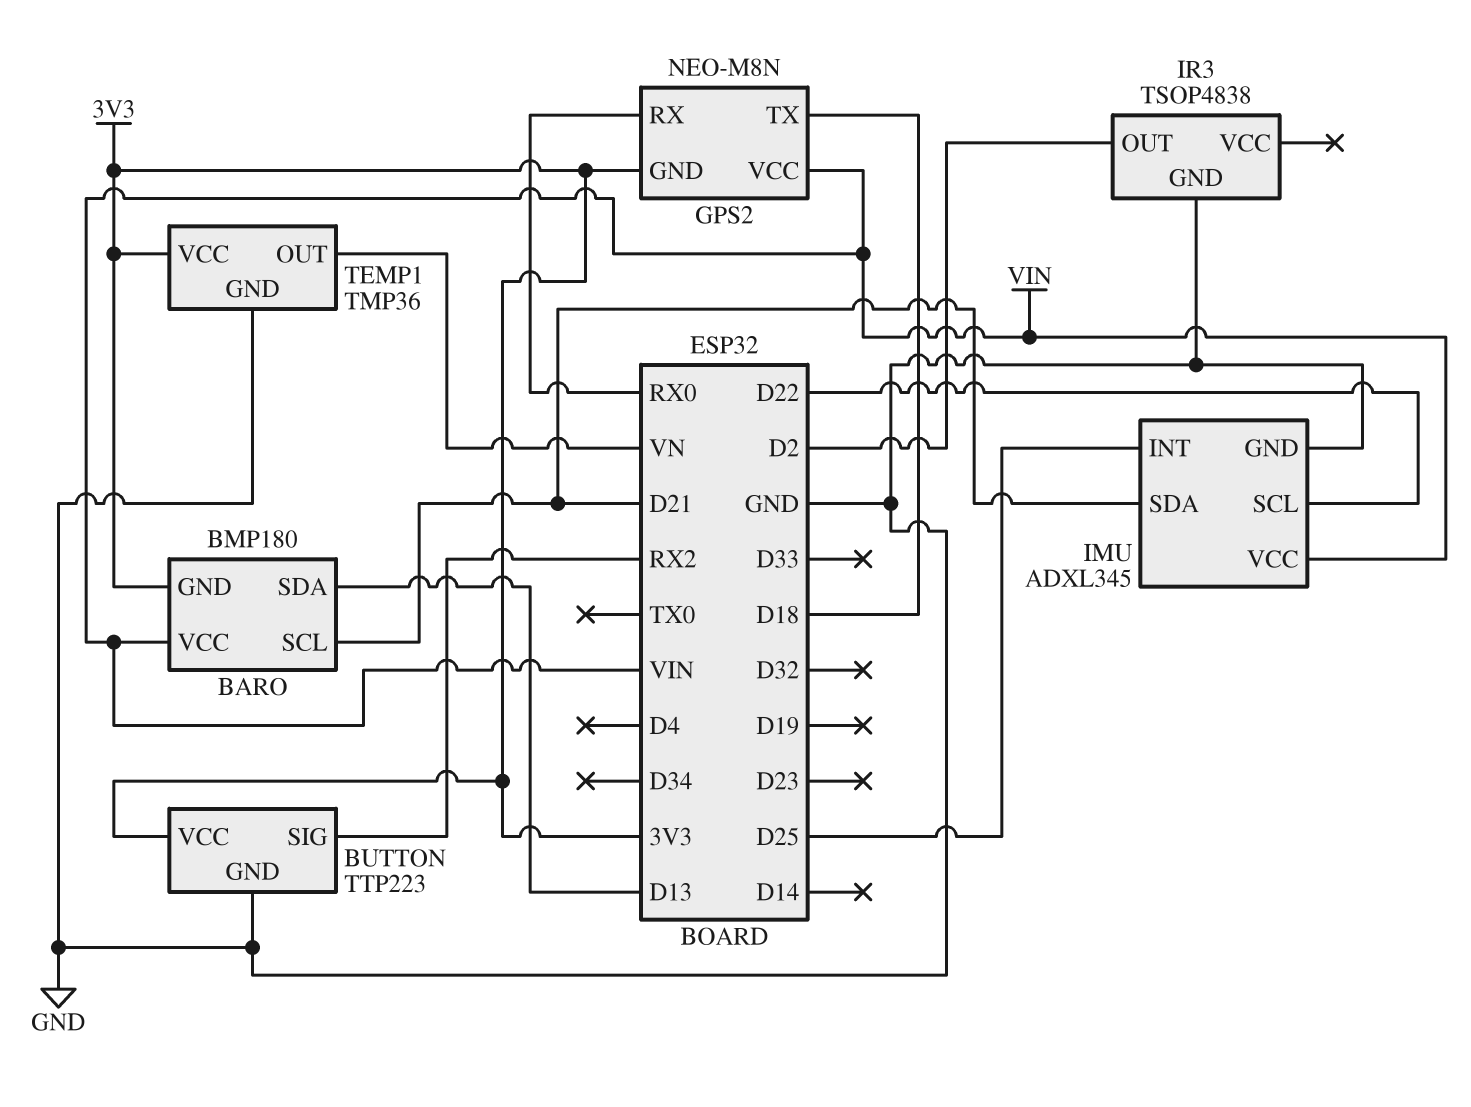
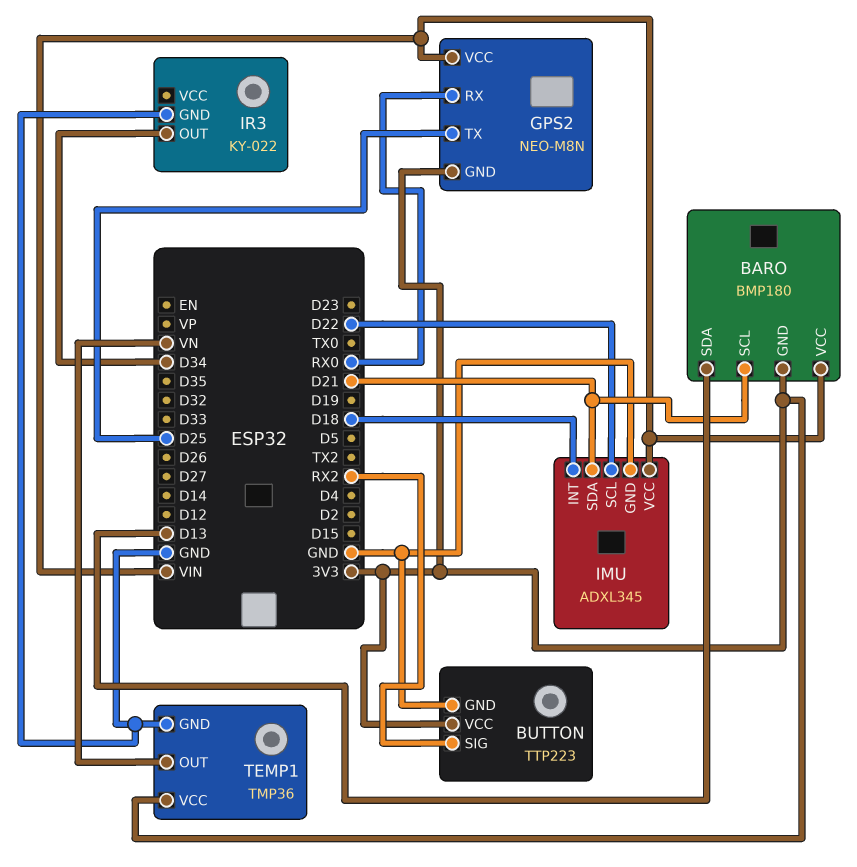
GPS2 pin TX: D18 -> D25
IMU pin INT: D25 -> D18
IR3: TSOP4838 -> KY-022
IR3 pin OUT: D2 -> D34

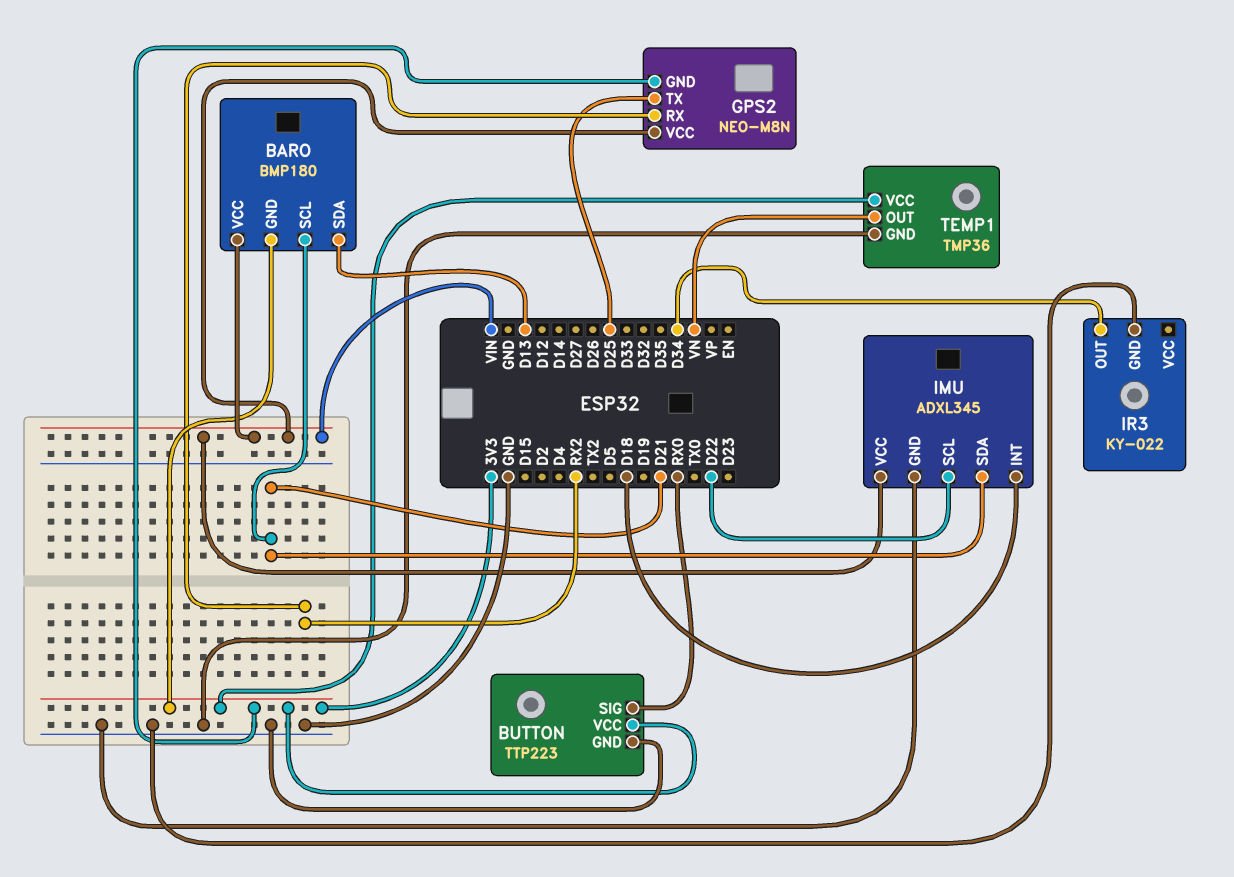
BUTTON pin SIG: RX2 -> RX0
GPS2 pin RX: RX0 -> RX2

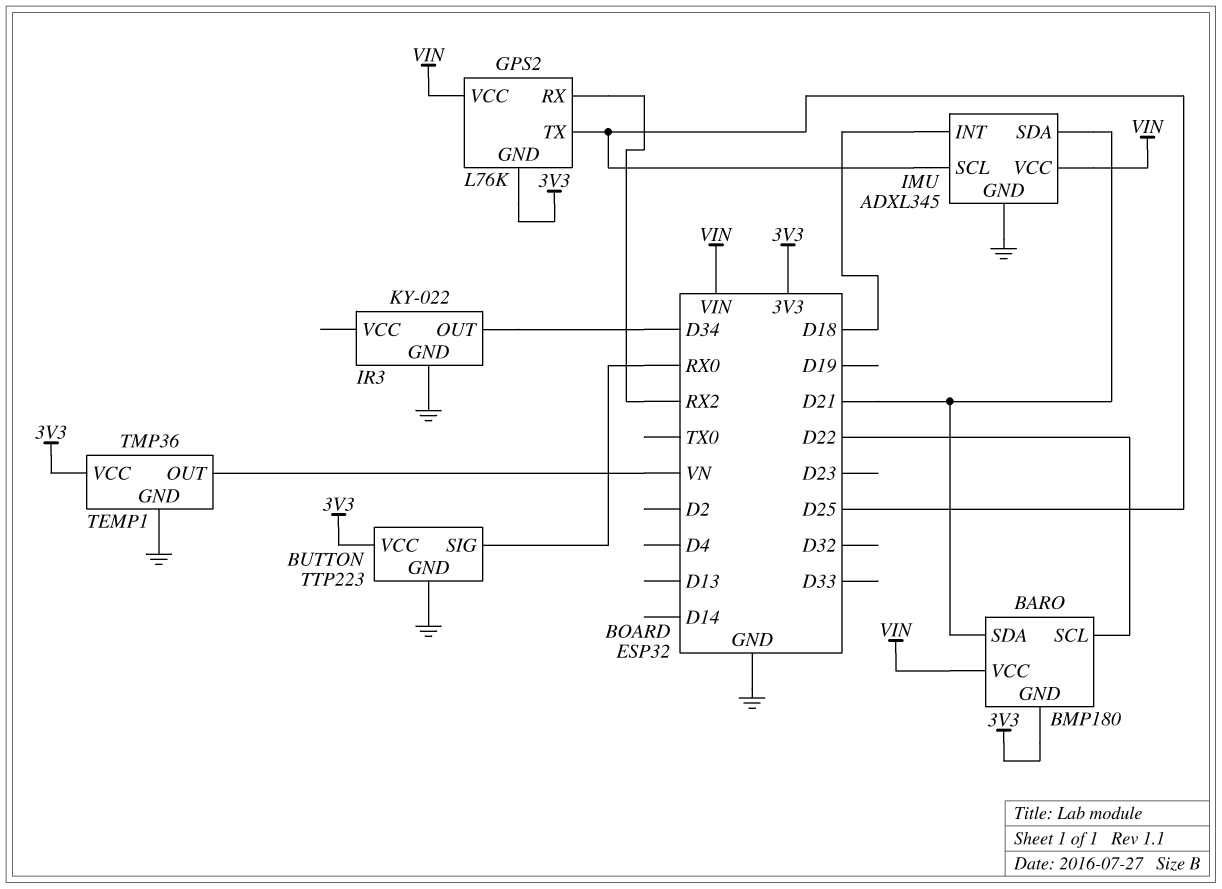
BARO pin SCL: D21 -> D22
BARO pin SDA: D13 -> D21
GPS2: NEO-M8N -> L76K
IMU pin SCL: D22 -> D25

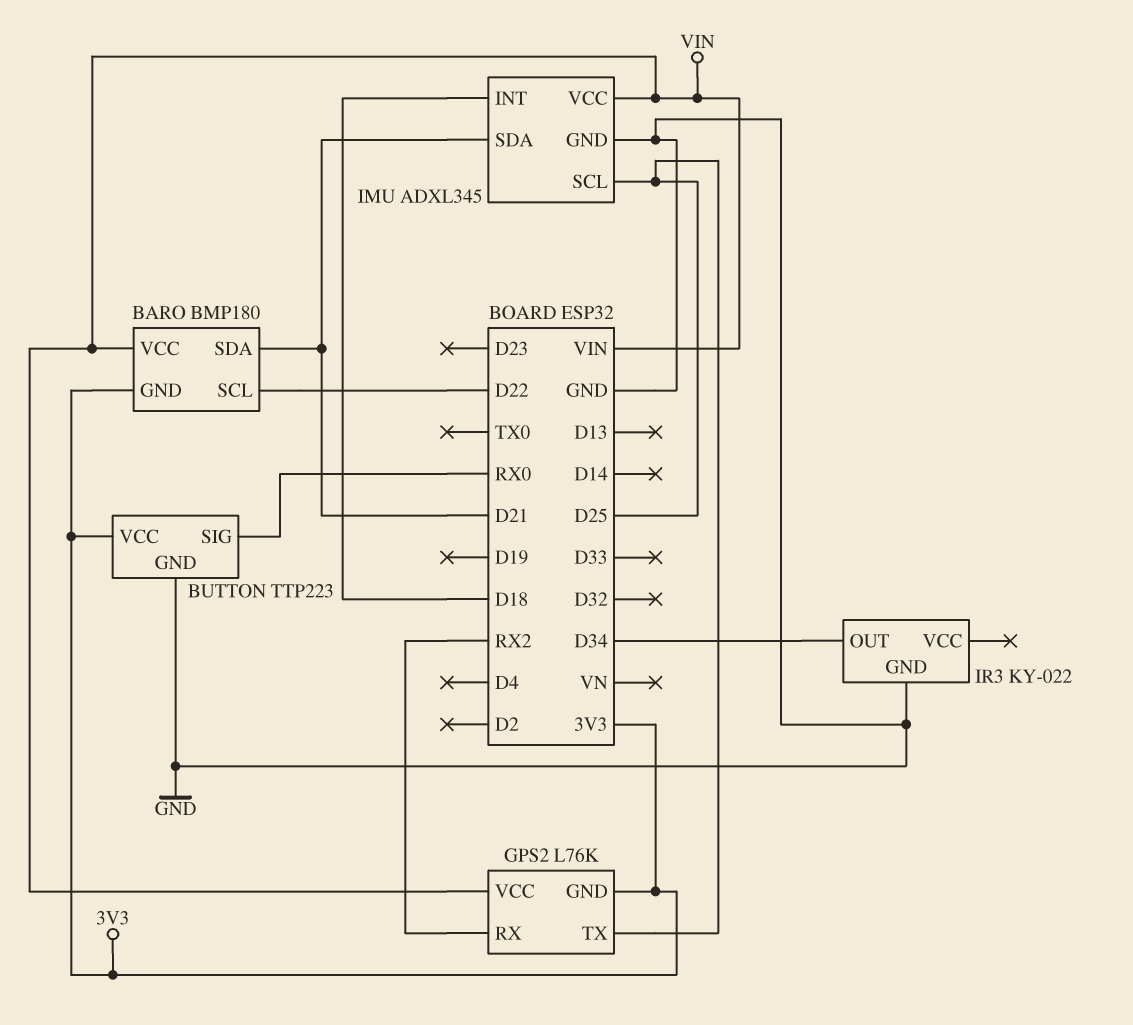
TEMP1: TMP36 -> none
TEMP1 pin GND: GND -> none
TEMP1 pin OUT: VN -> none
TEMP1 pin VCC: 3V3 -> none

